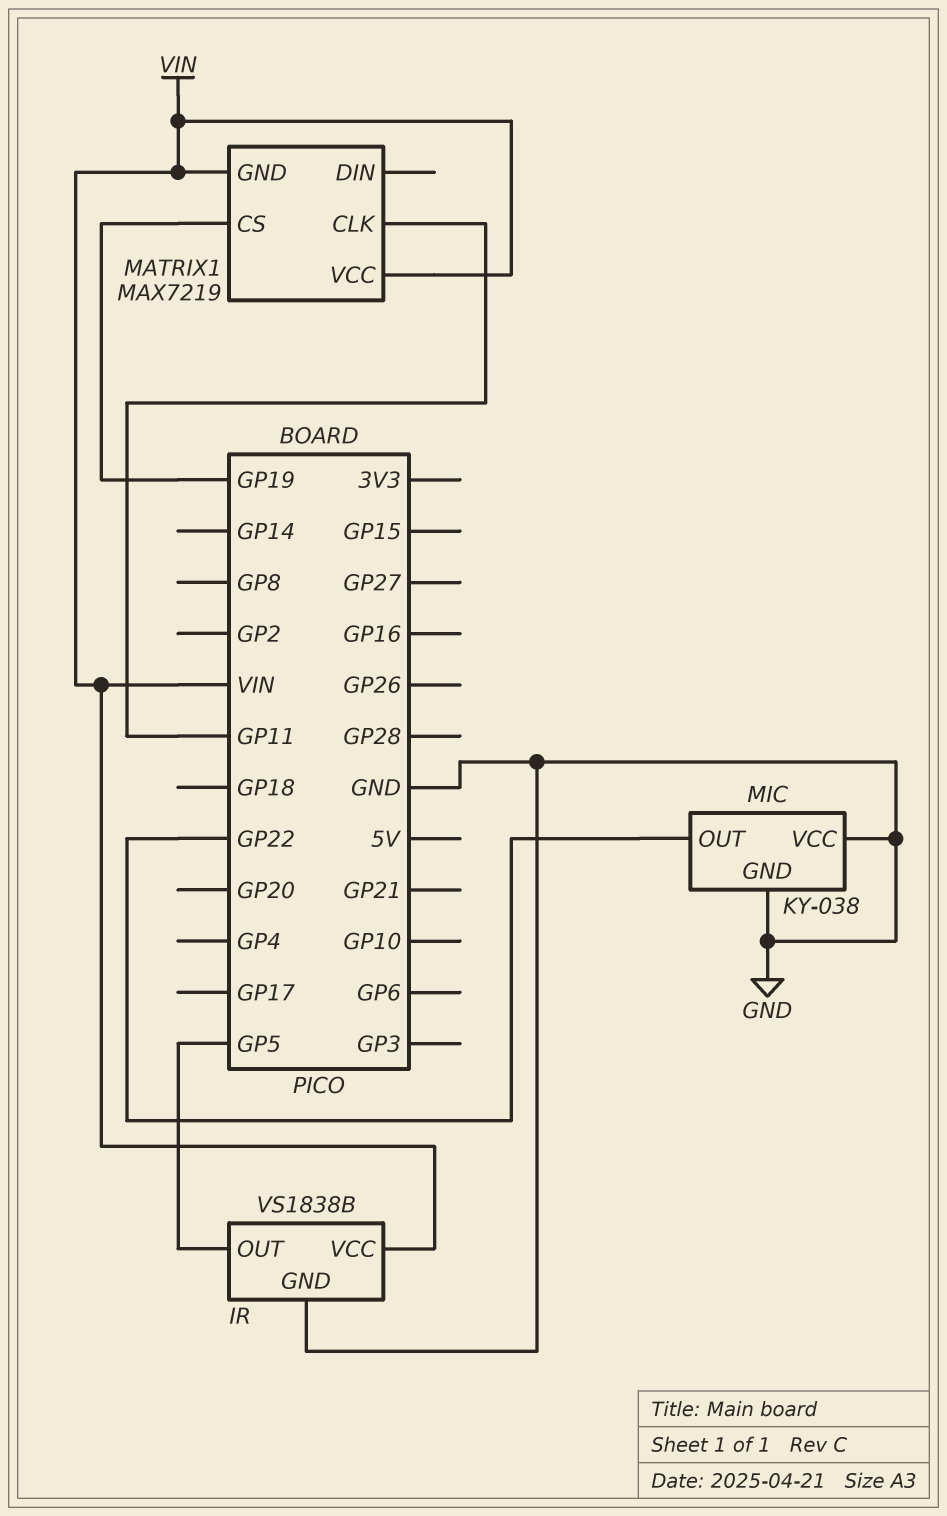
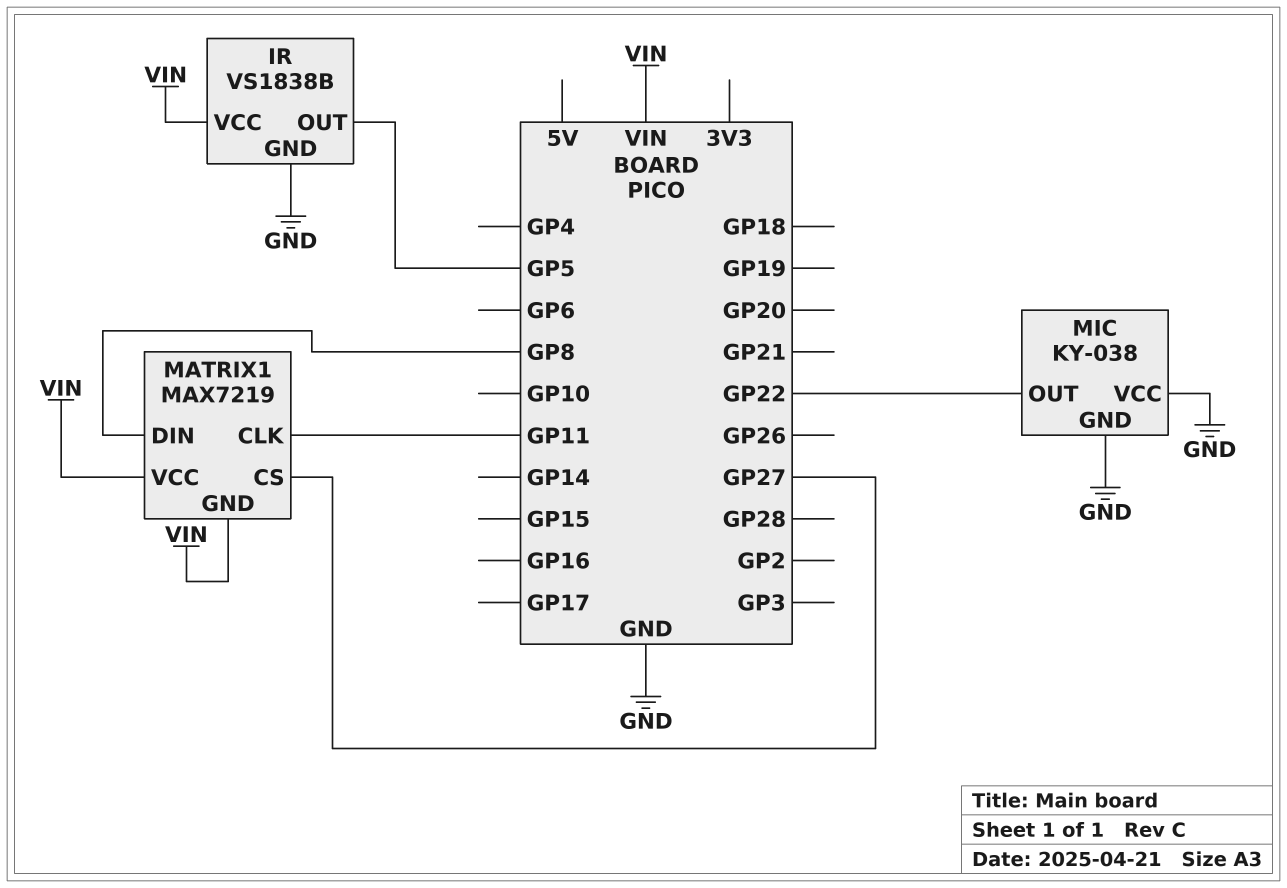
MATRIX1 pin CS: GP19 -> GP27
MATRIX1 pin DIN: none -> GP8

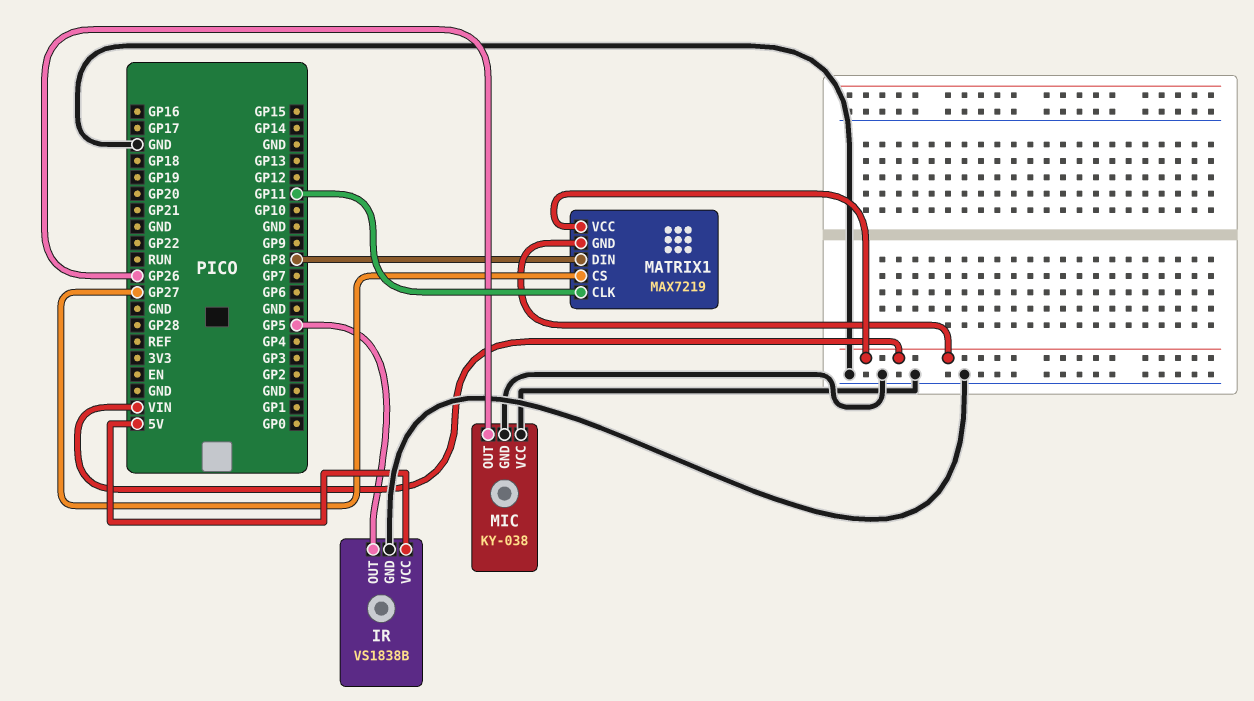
IR pin VCC: VIN -> 5V
MIC pin OUT: GP22 -> GP26

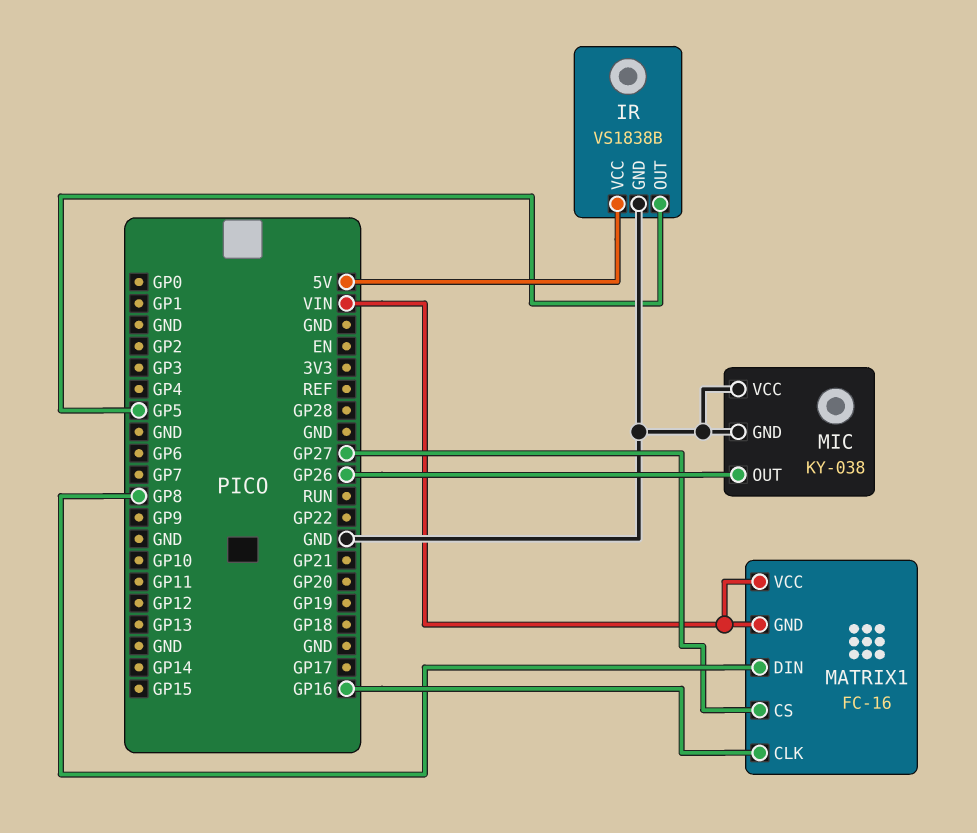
MATRIX1: MAX7219 -> FC-16
MATRIX1 pin CLK: GP11 -> GP16

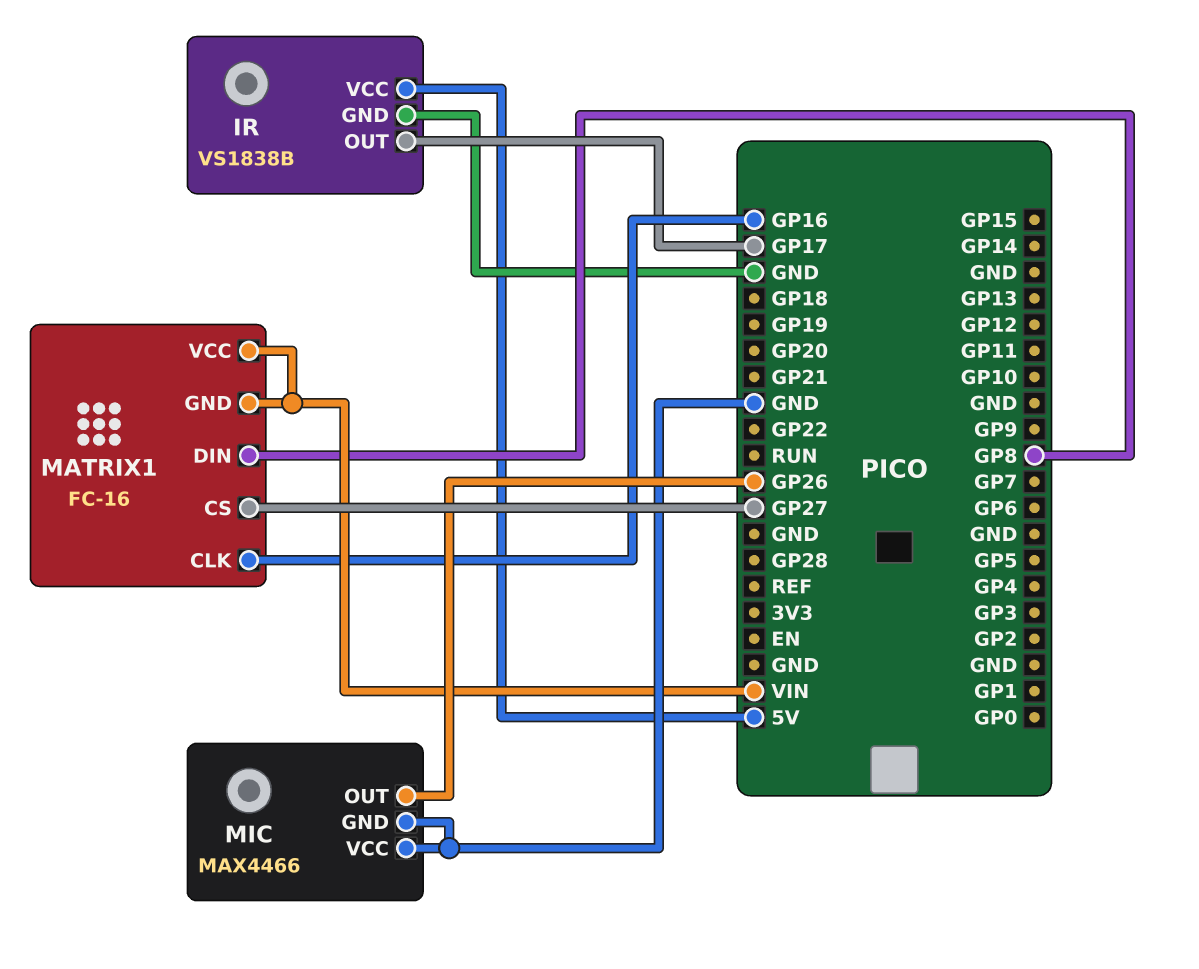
IR pin OUT: GP5 -> GP17
MIC: KY-038 -> MAX4466

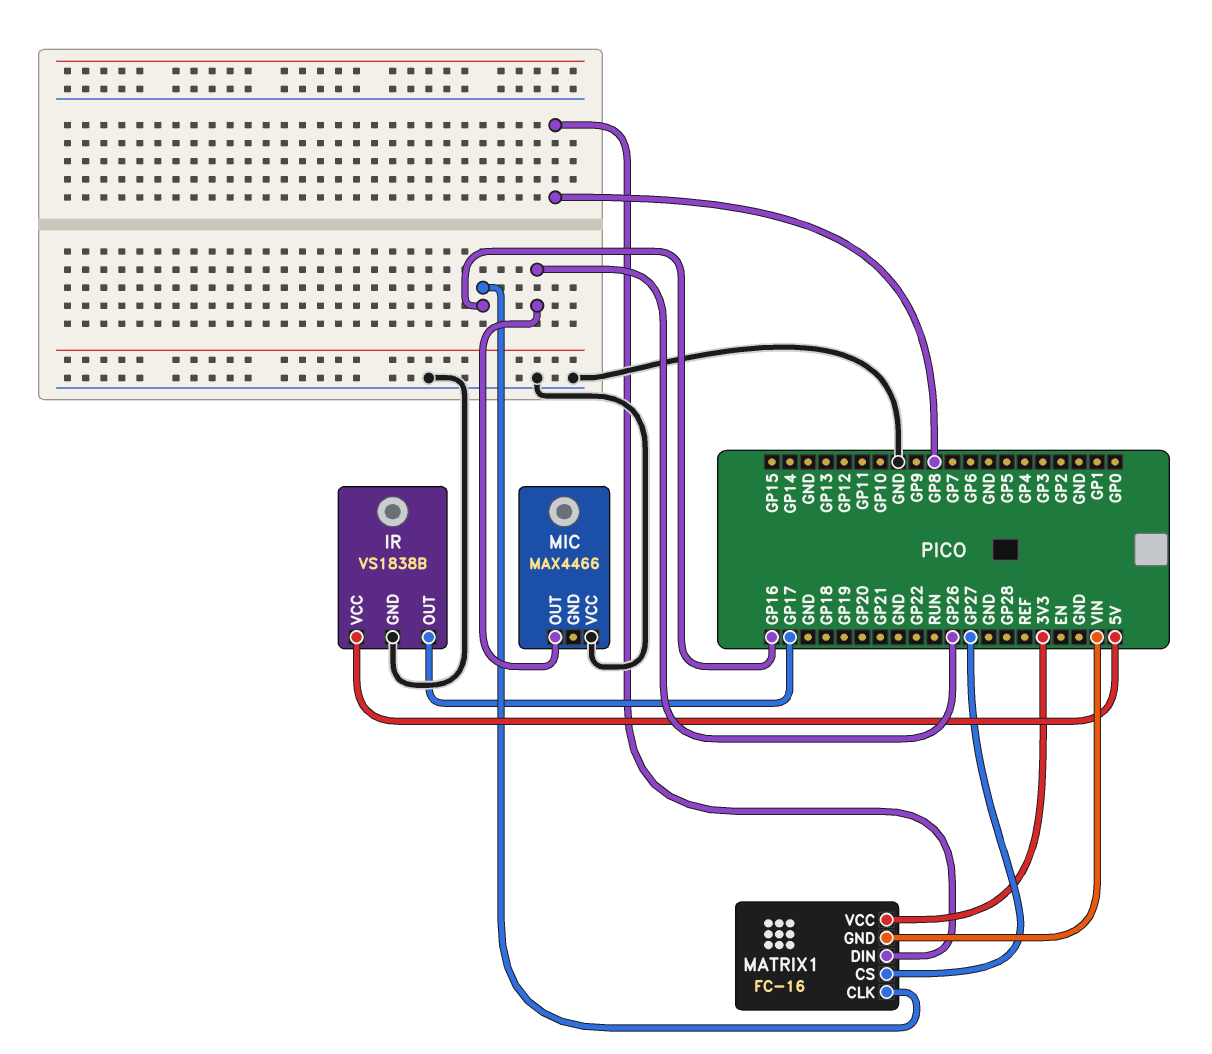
MATRIX1 pin VCC: VIN -> 3V3
MIC pin GND: GND -> none

